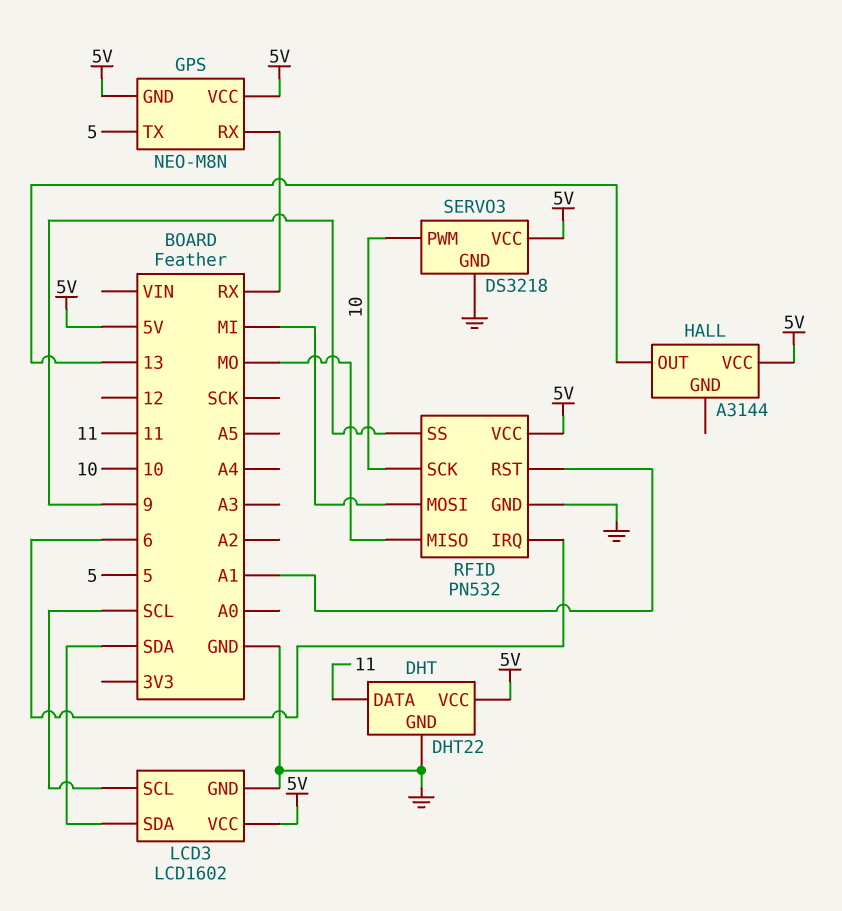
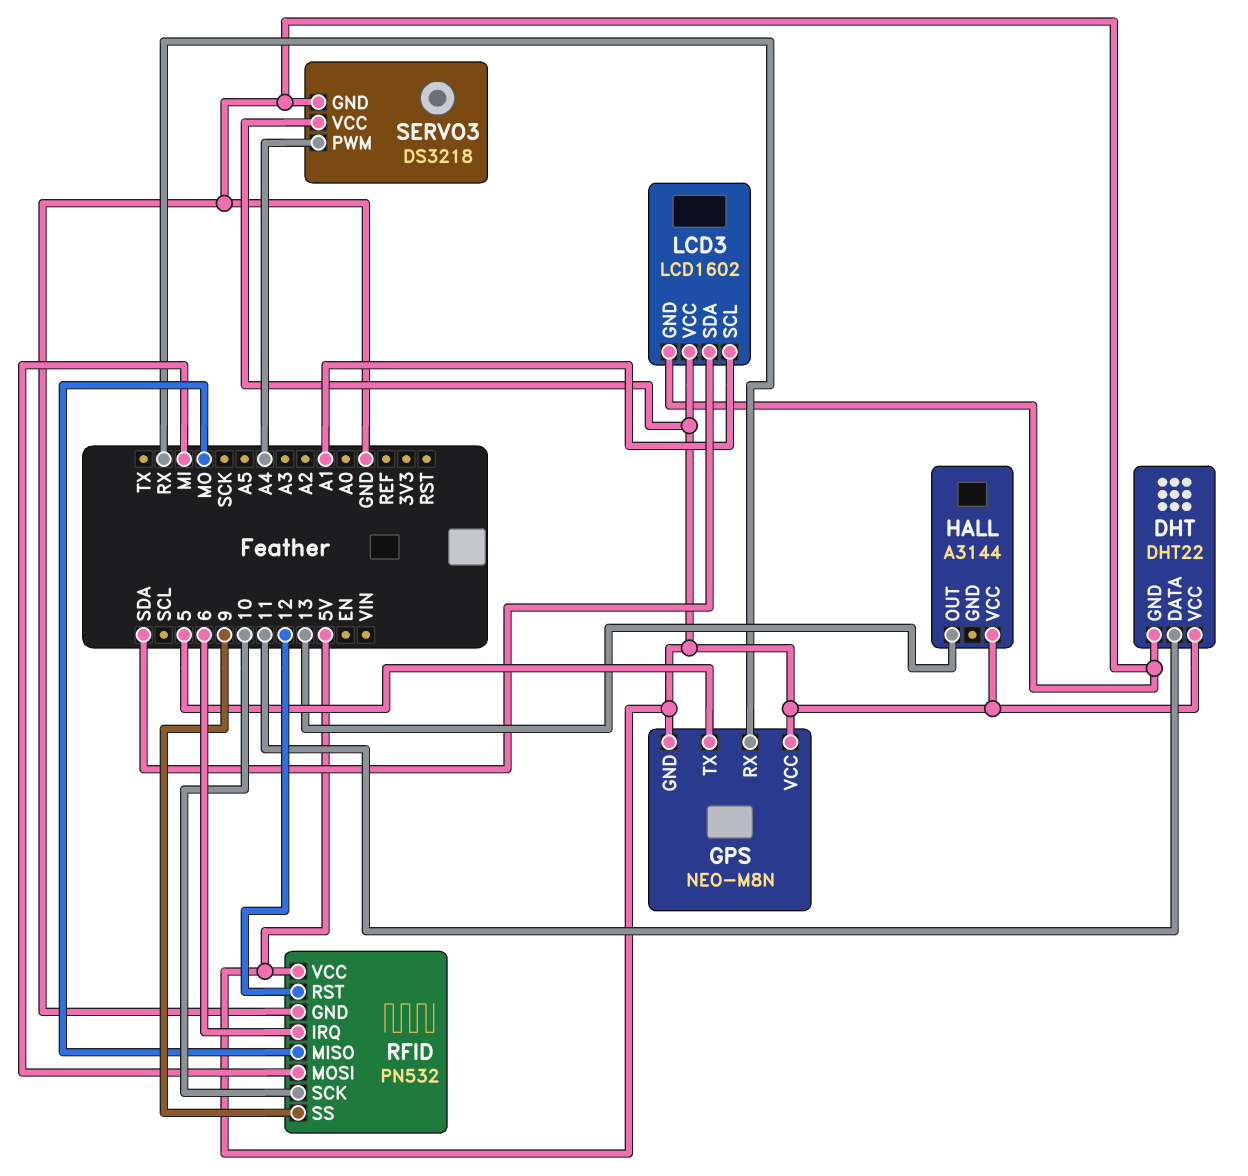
LCD3 pin SCL: SCL -> A1
RFID pin RST: A1 -> 12
SERVO3 pin PWM: 10 -> A4

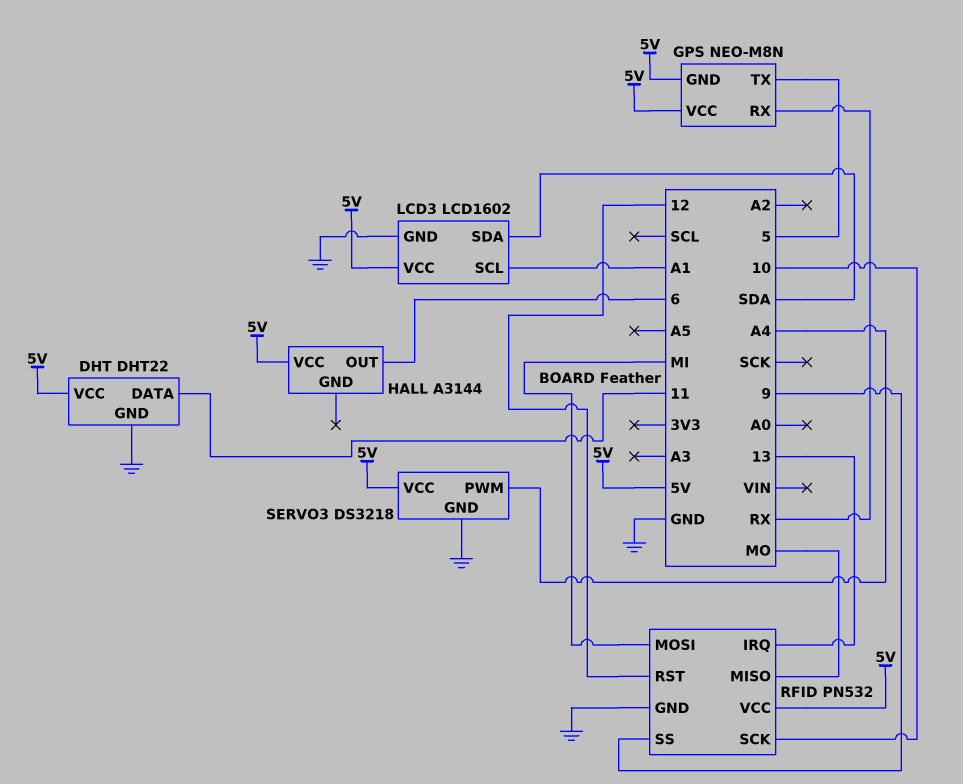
HALL pin OUT: 13 -> 6
RFID pin IRQ: 6 -> 13

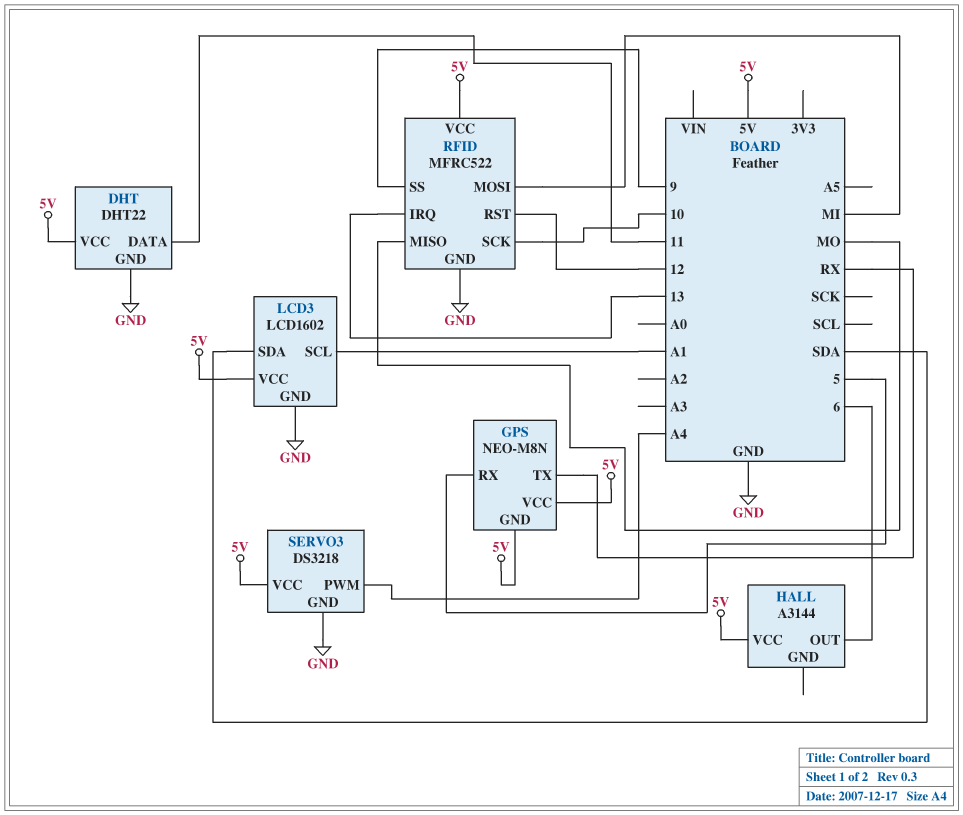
GPS pin RX: RX -> 5
GPS pin TX: 5 -> RX
RFID: PN532 -> MFRC522

